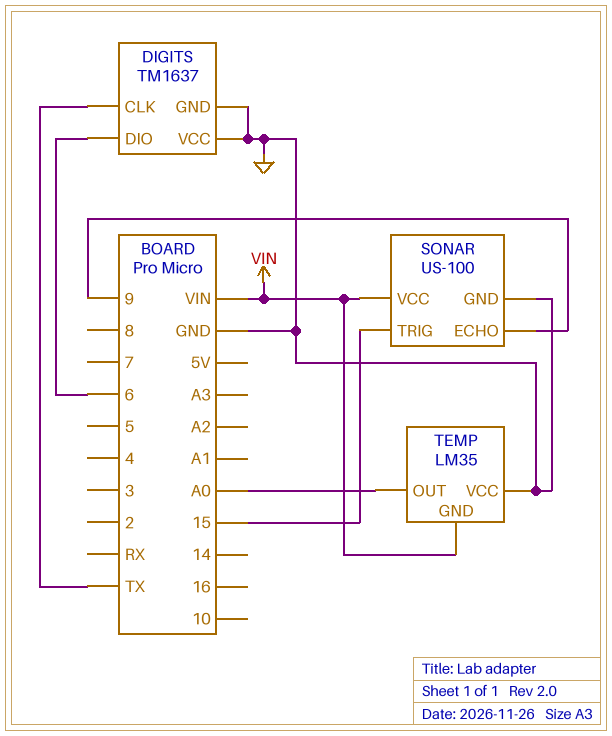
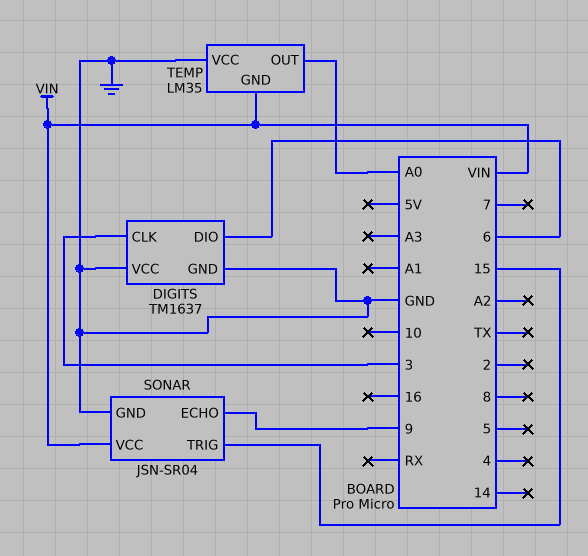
DIGITS pin CLK: TX -> 3
SONAR: US-100 -> JSN-SR04

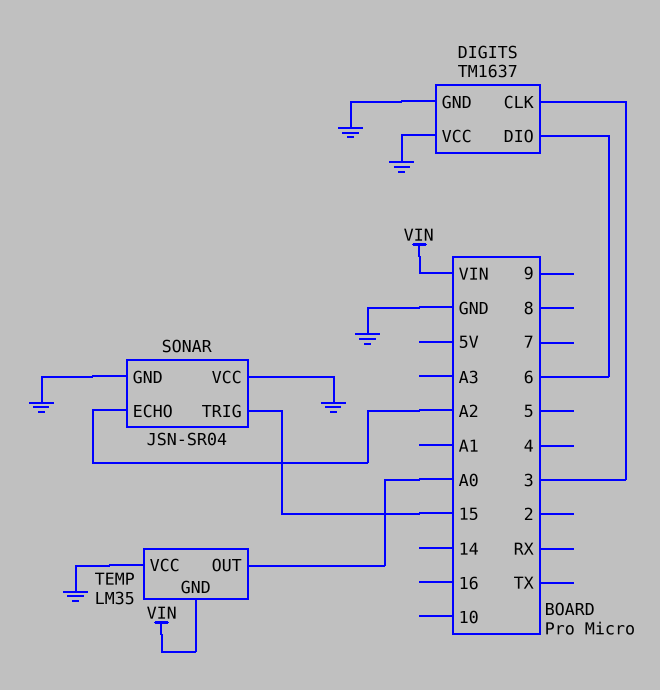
SONAR pin ECHO: 9 -> A2
SONAR pin VCC: VIN -> GND

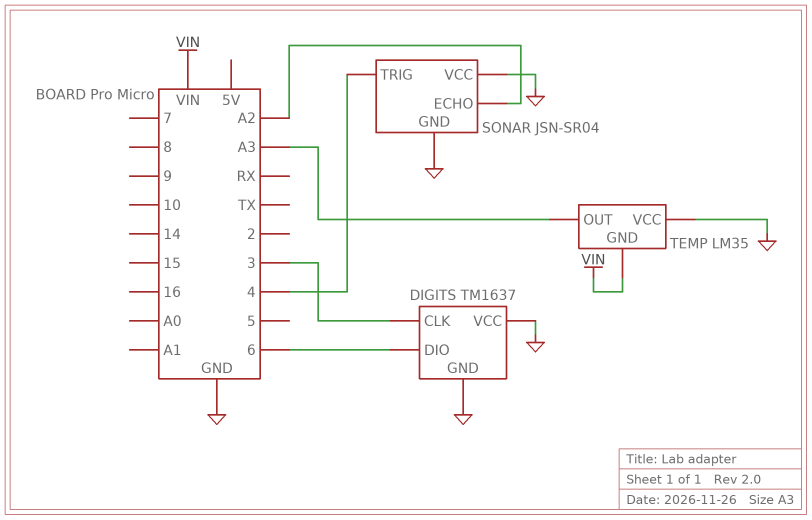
SONAR pin TRIG: 15 -> 4
TEMP pin OUT: A0 -> A3

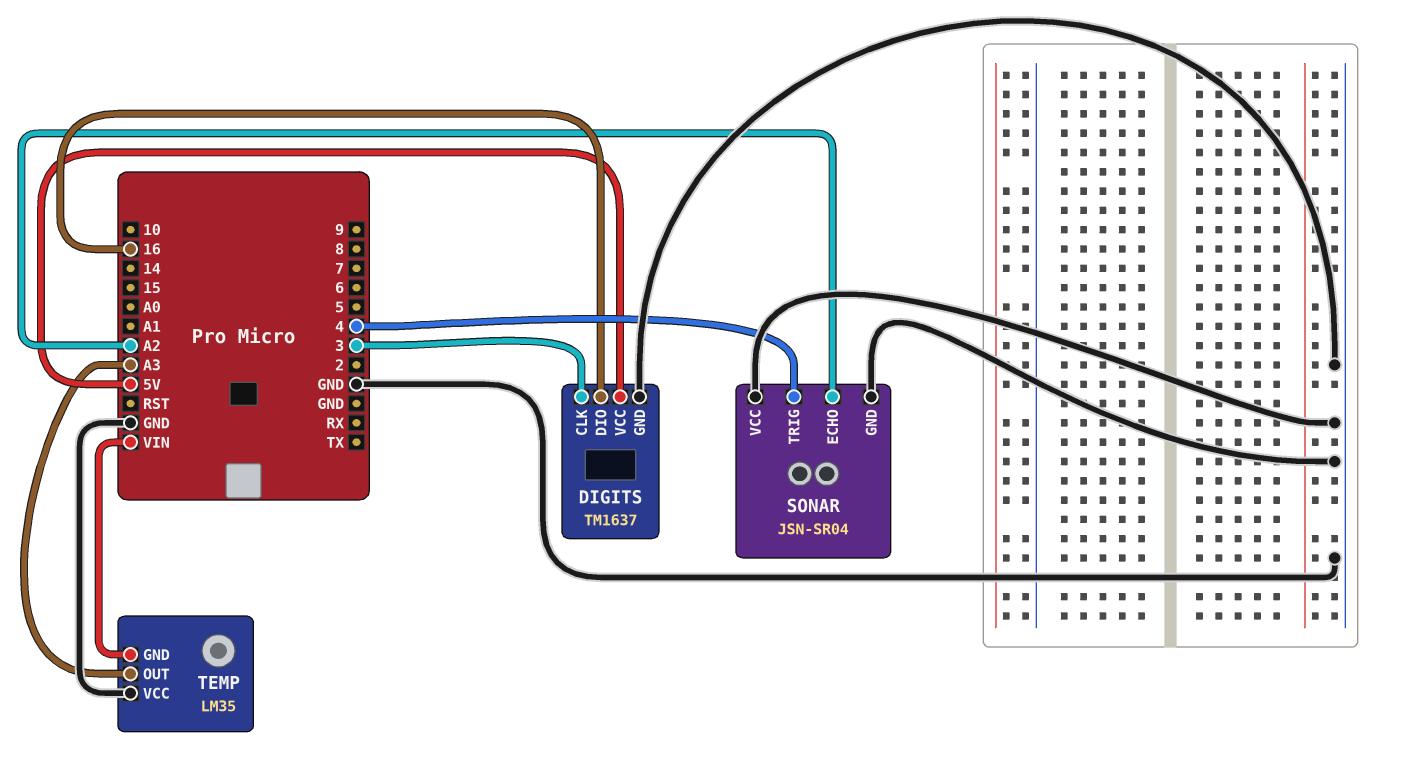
DIGITS pin DIO: 6 -> 16
DIGITS pin VCC: GND -> 5V

